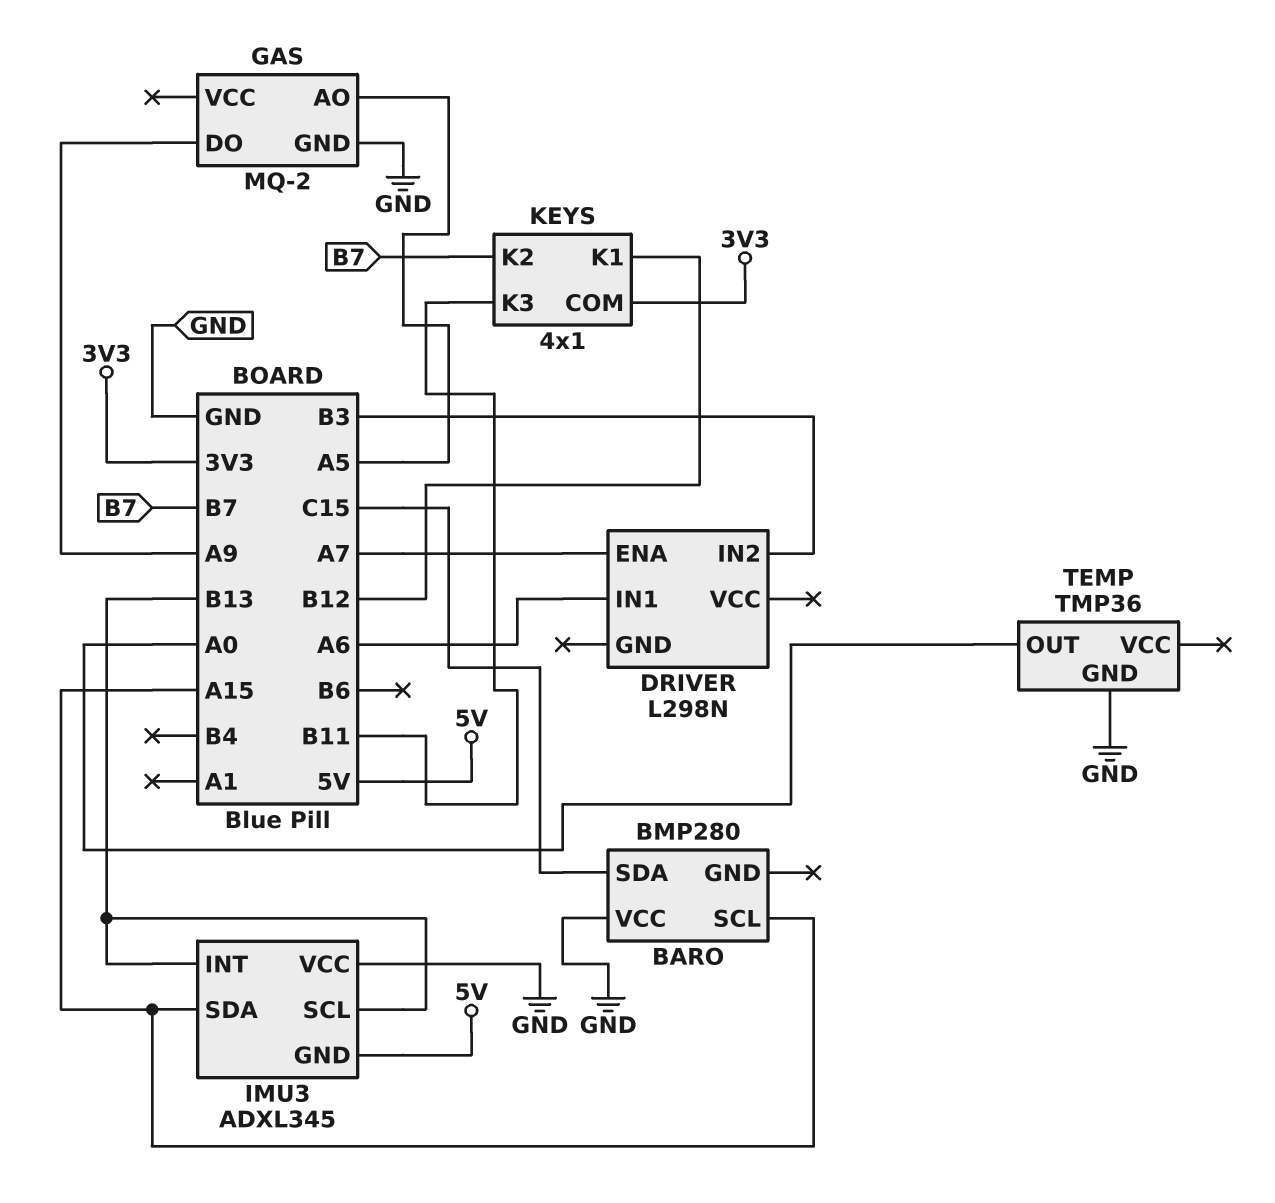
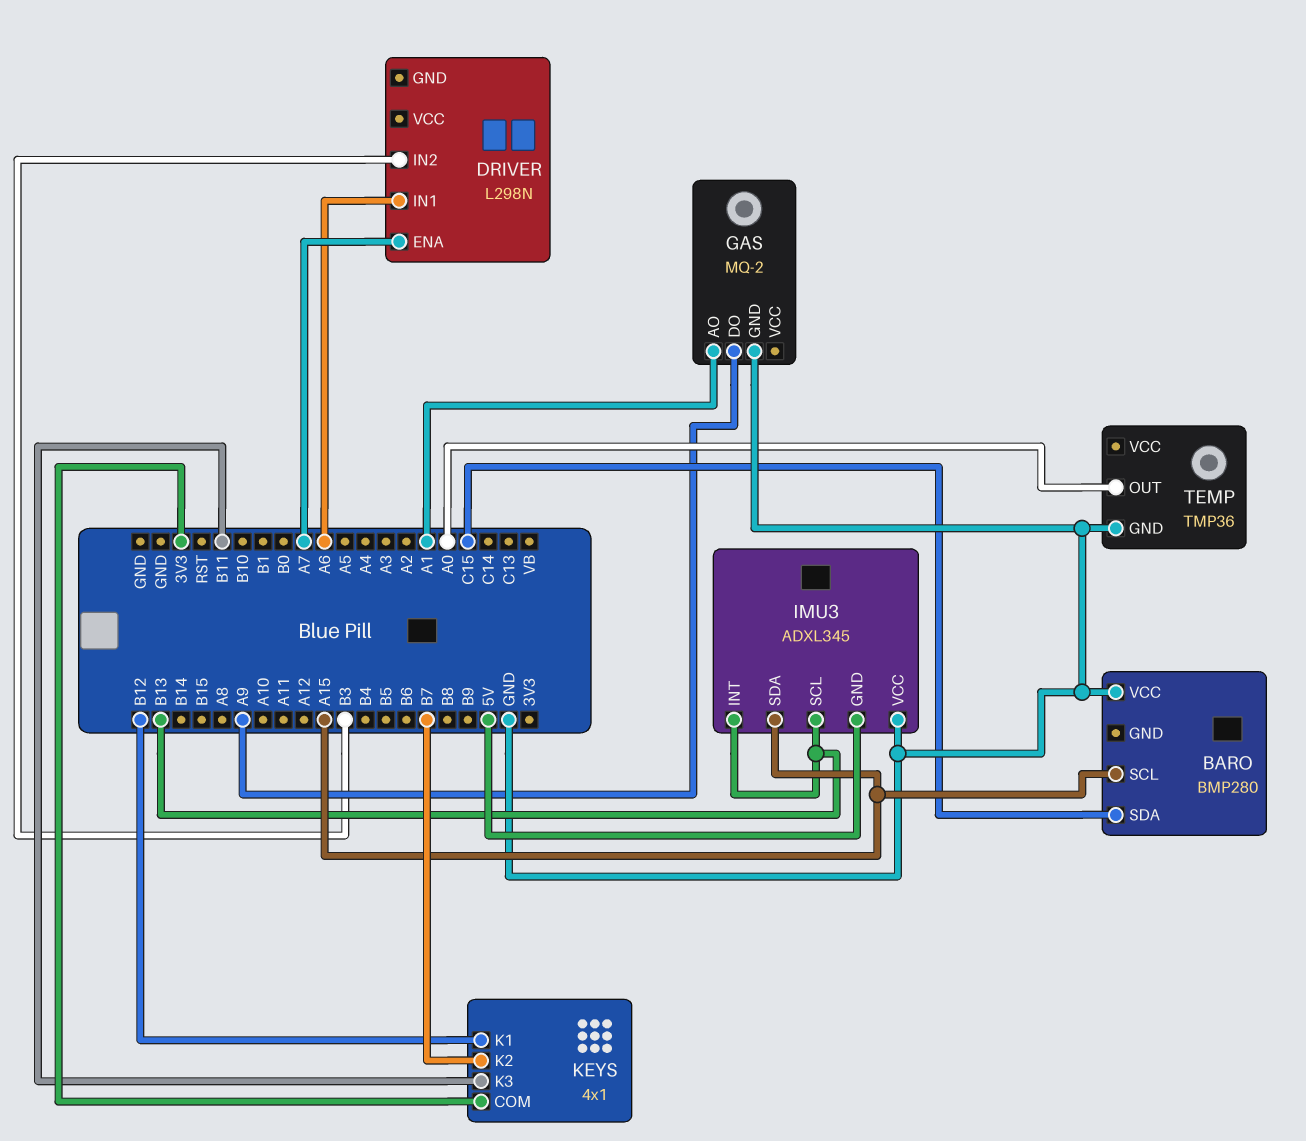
GAS pin AO: A5 -> A1

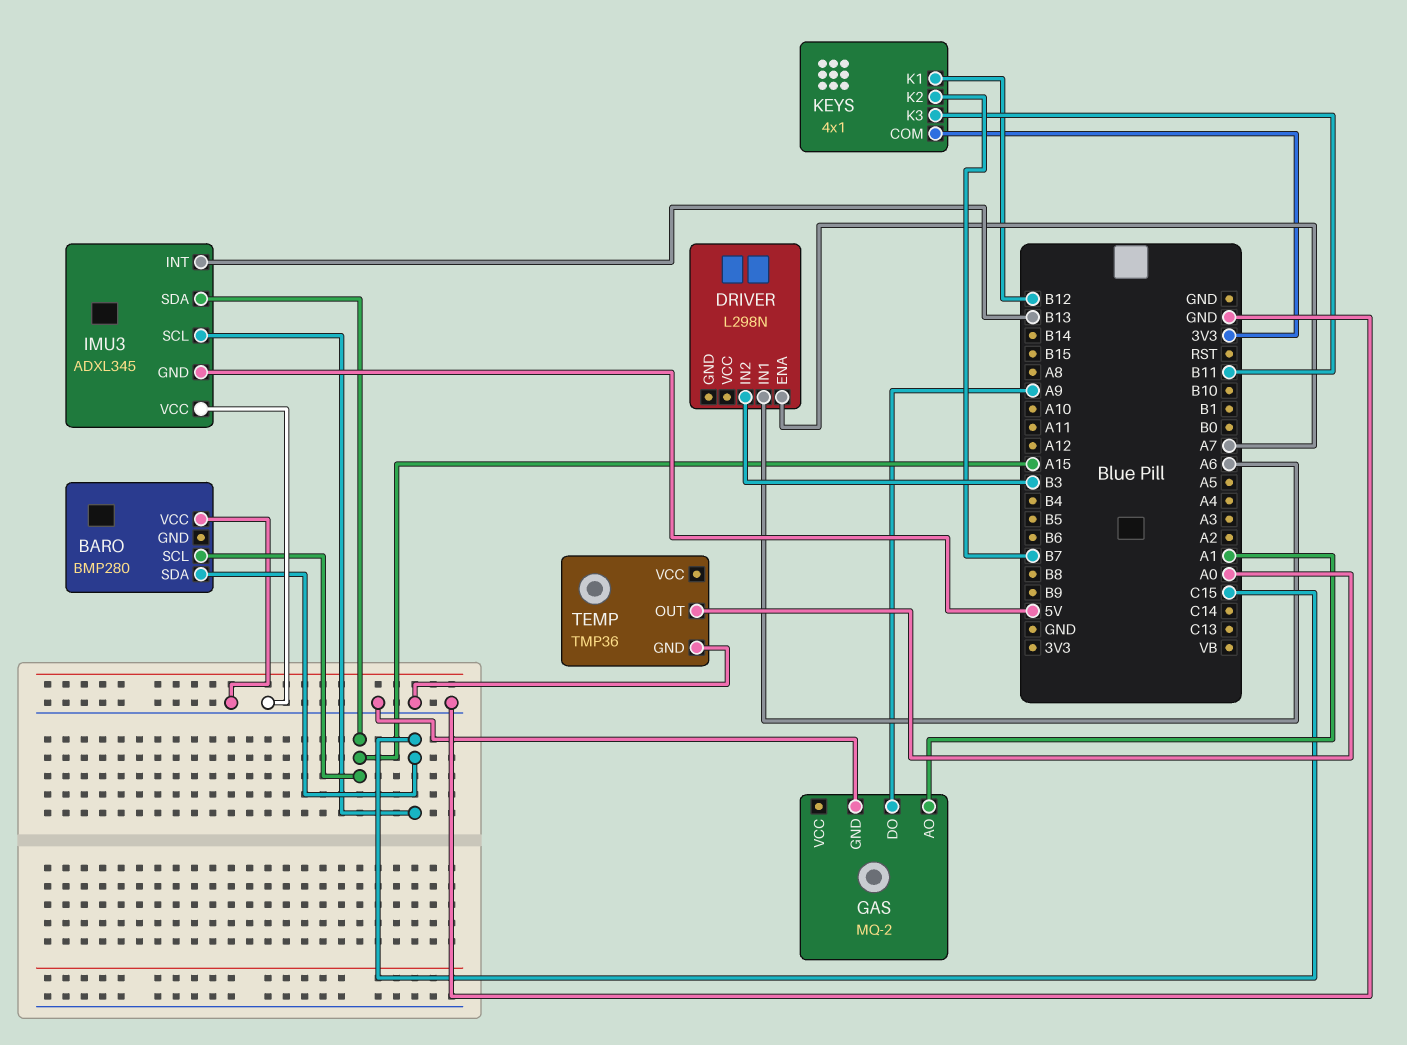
IMU3 pin SCL: B13 -> C15

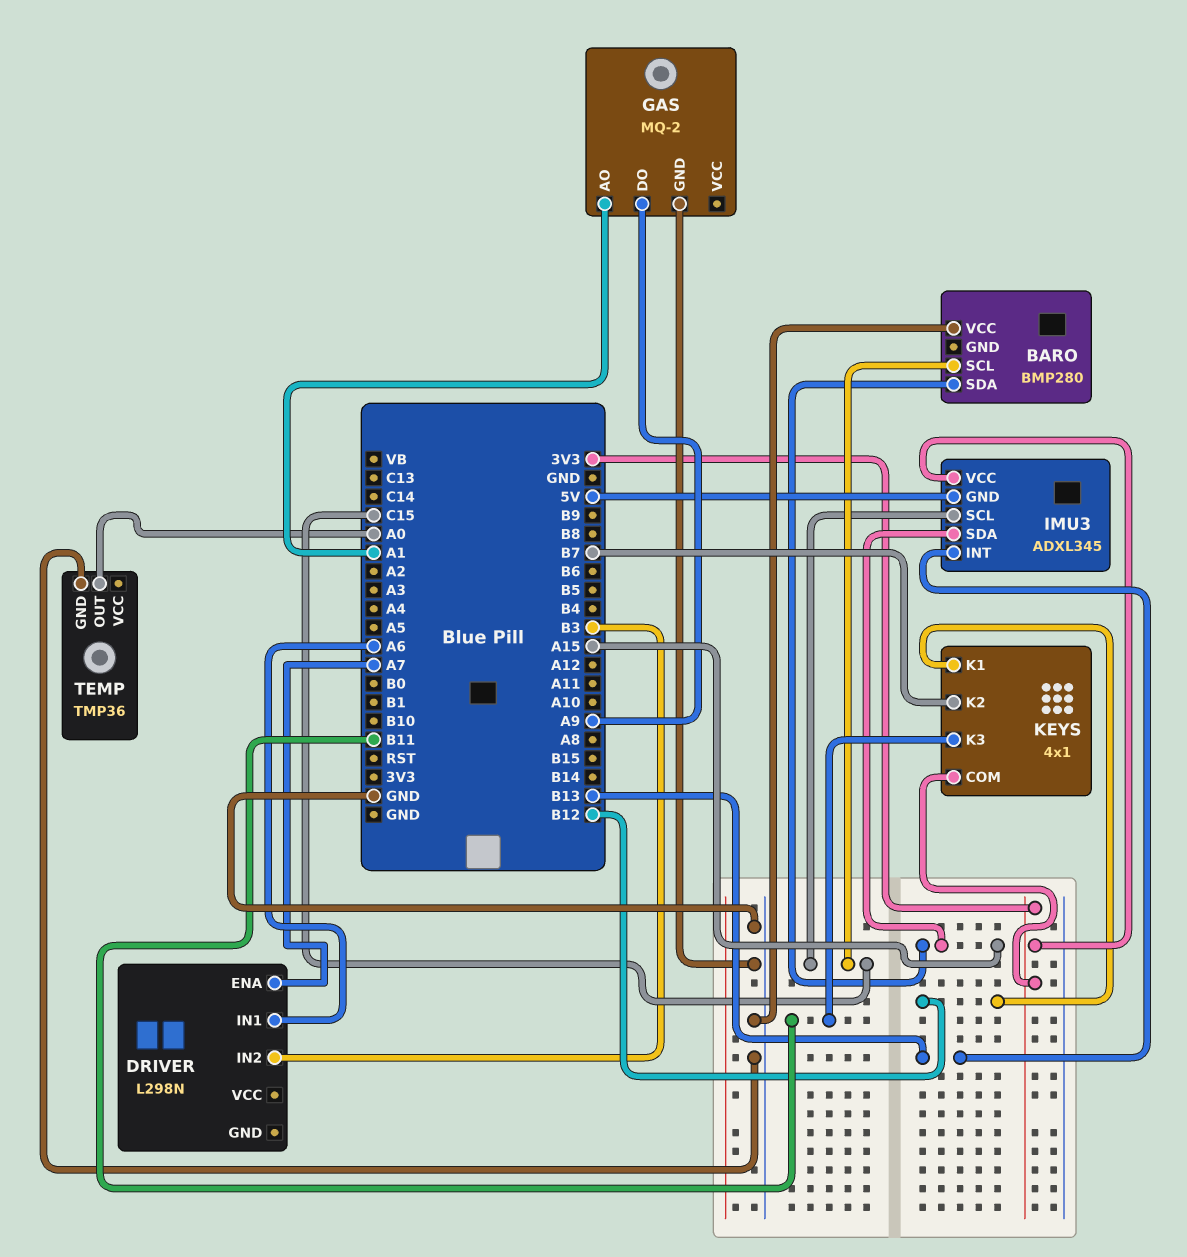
BARO pin SCL: A15 -> C15
BARO pin SDA: C15 -> A15
IMU3 pin VCC: GND -> 3V3

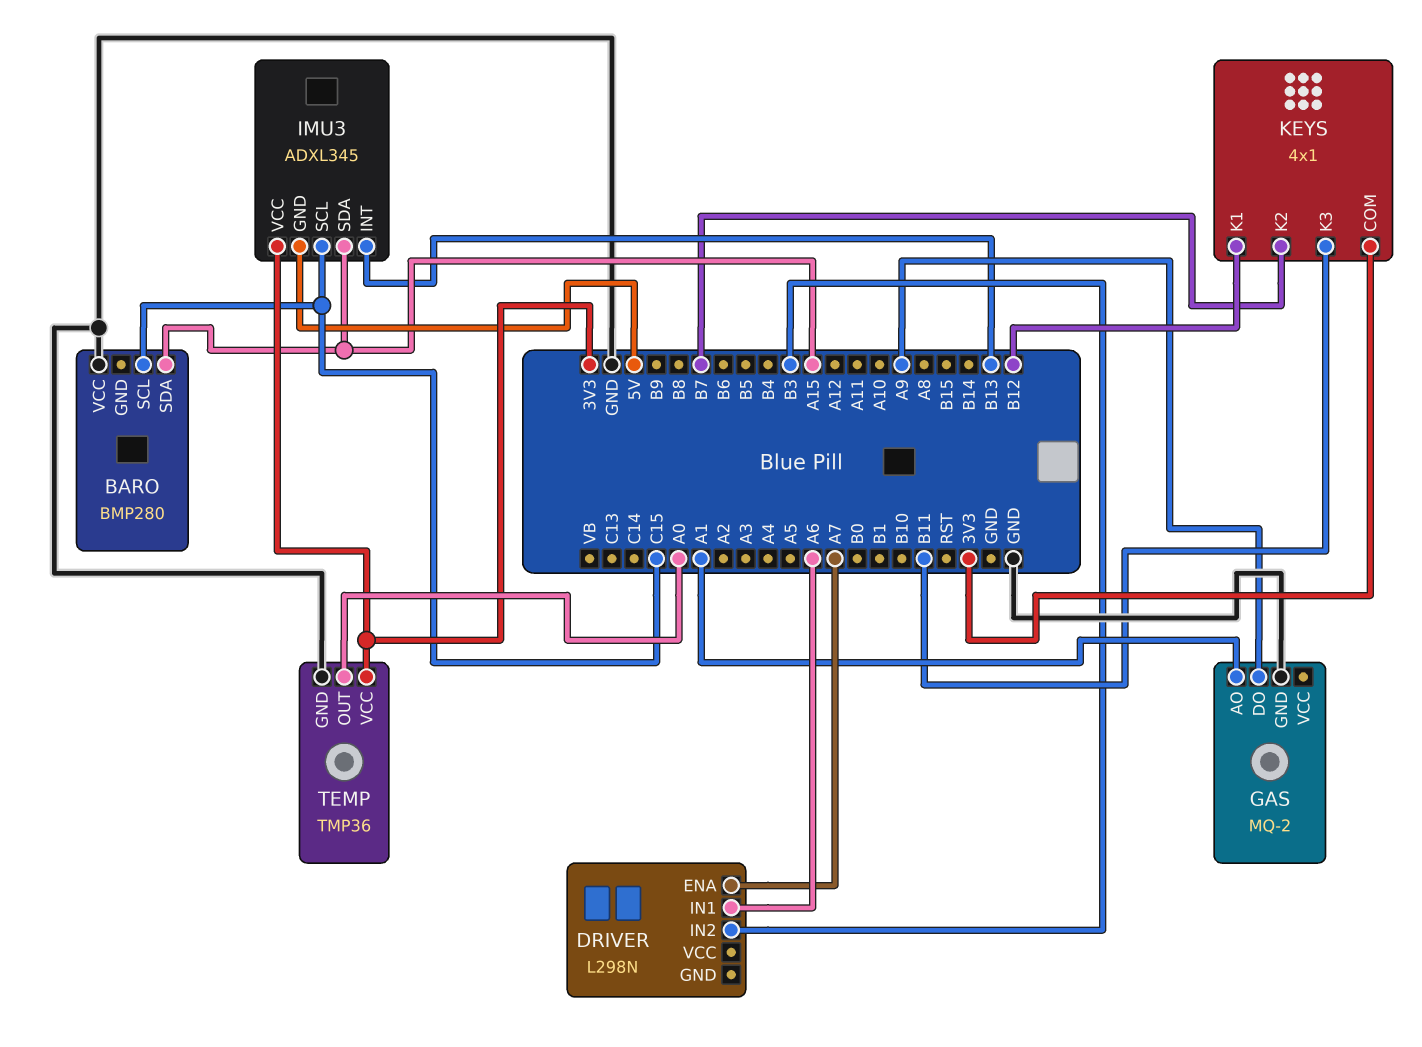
TEMP pin VCC: none -> 3V3

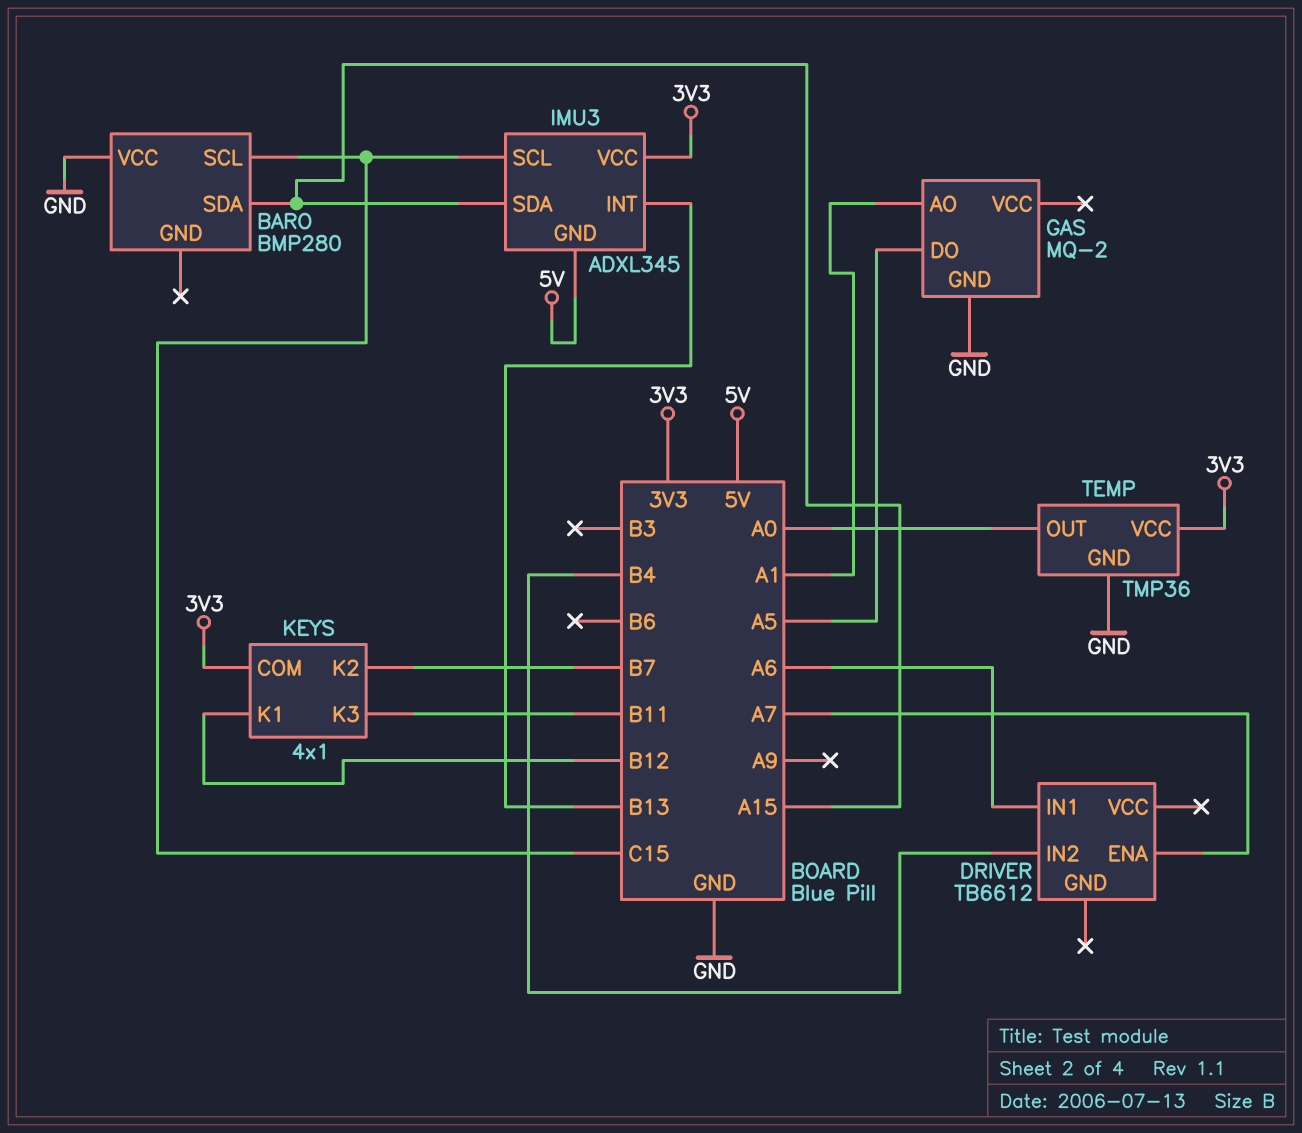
DRIVER: L298N -> TB6612
DRIVER pin IN2: B3 -> B4
GAS pin DO: A9 -> A5

